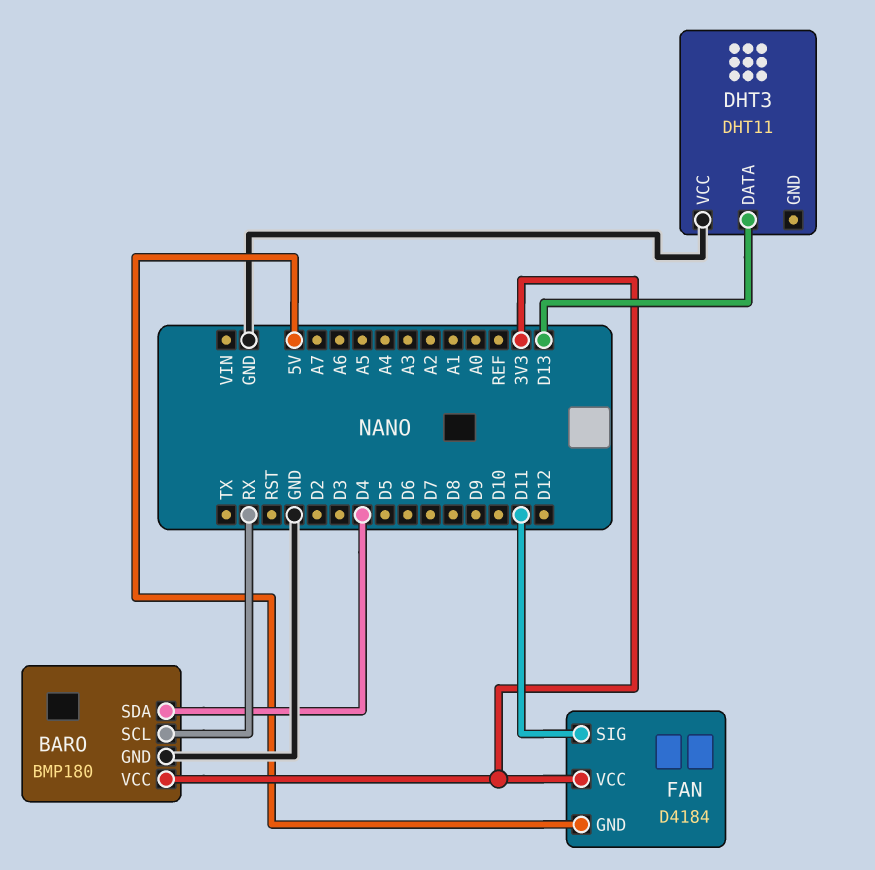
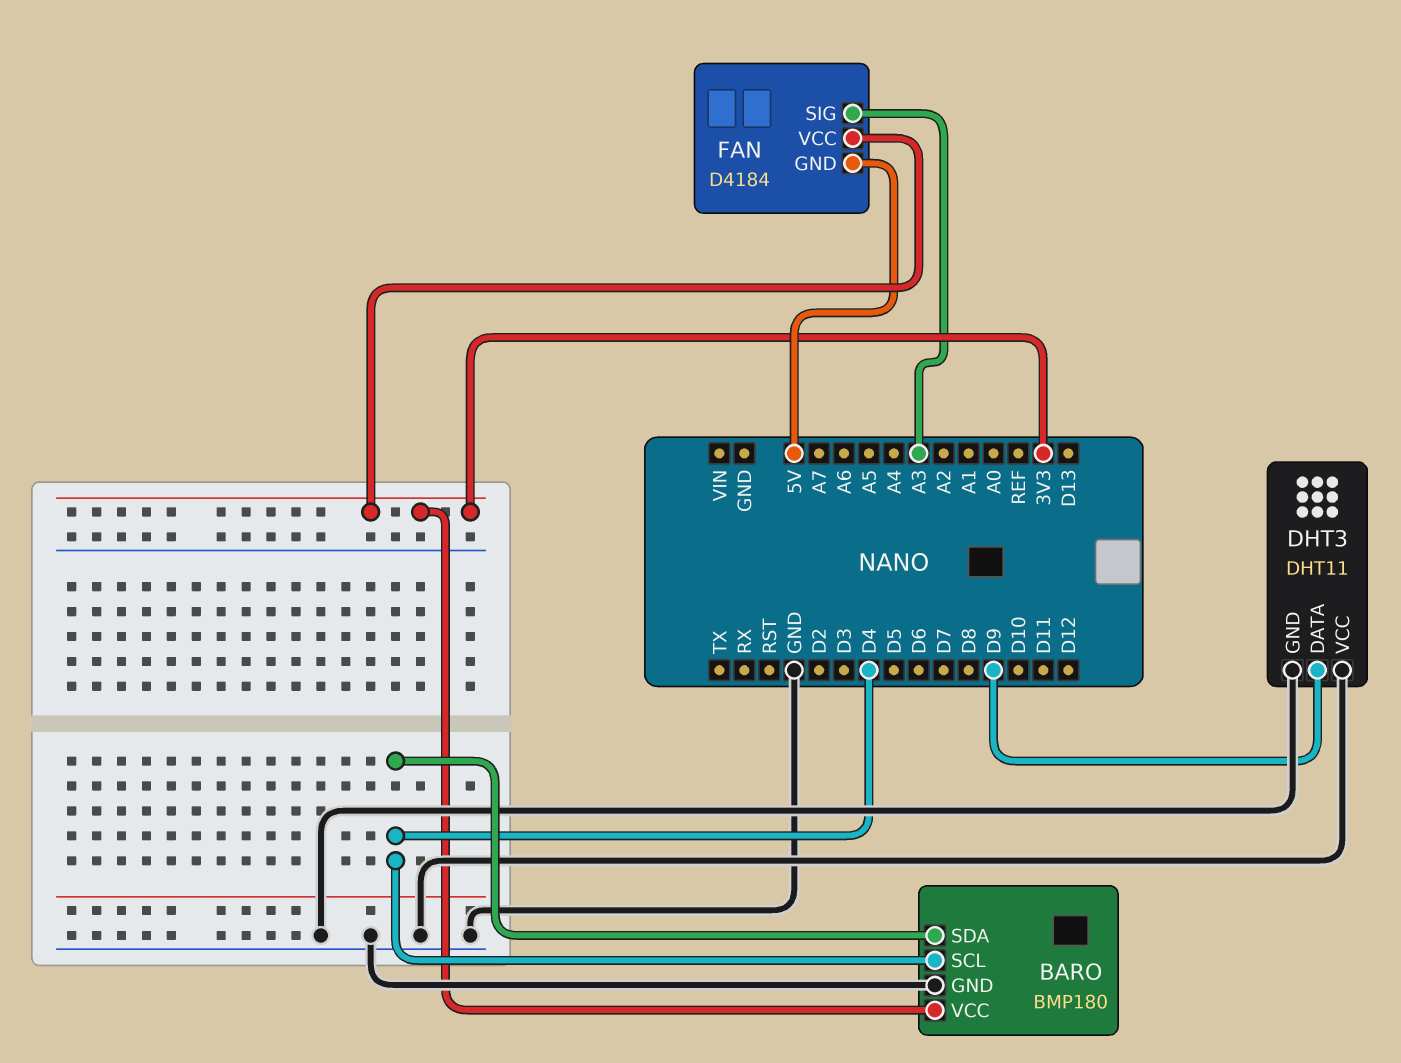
BARO pin SCL: RX -> D4
DHT3 pin DATA: D13 -> D9
DHT3 pin GND: none -> GND
FAN pin SIG: D11 -> A3

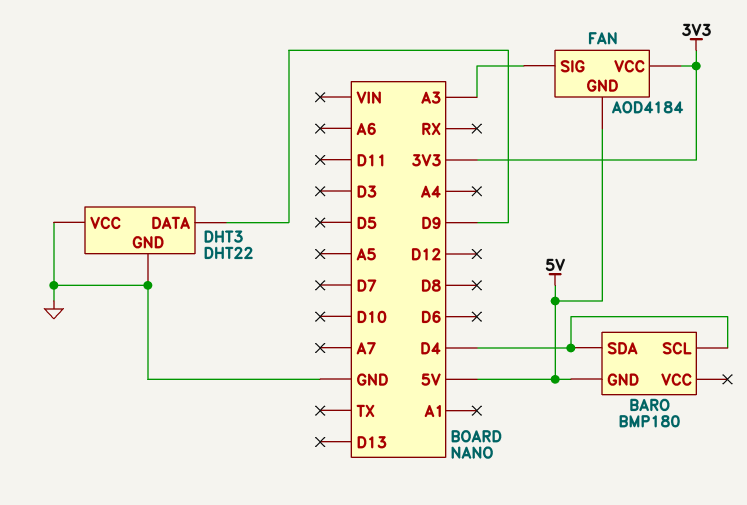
BARO pin GND: GND -> 5V
BARO pin VCC: 3V3 -> none
DHT3: DHT11 -> DHT22
FAN: D4184 -> AOD4184

